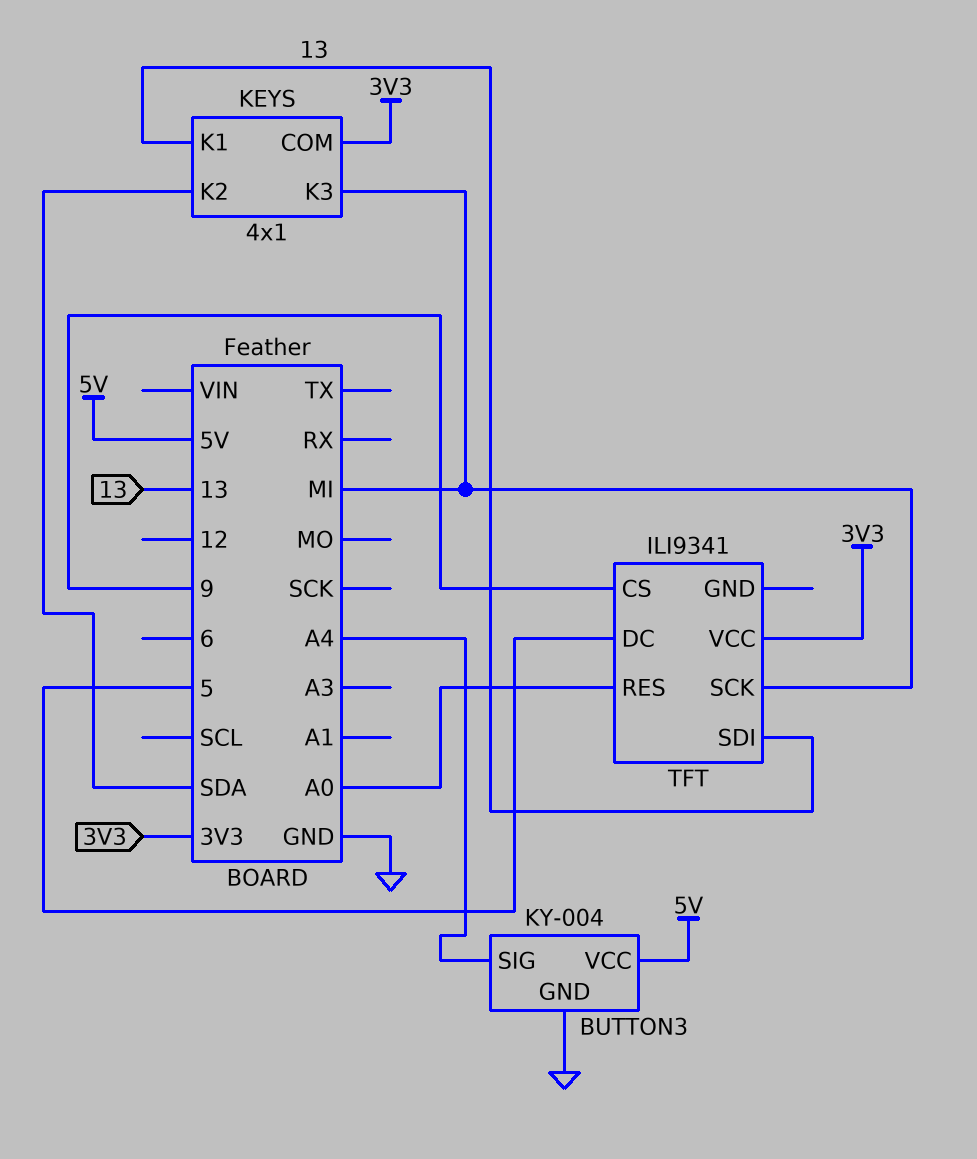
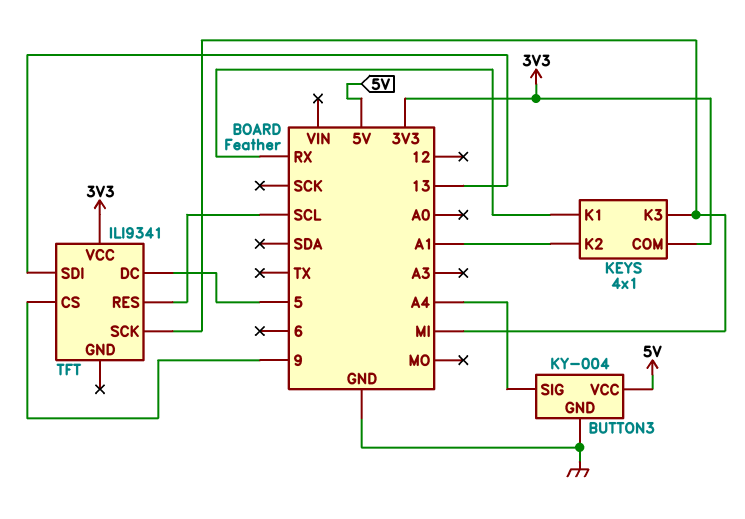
KEYS pin K1: 13 -> RX
KEYS pin K2: SDA -> A1
TFT pin RES: A0 -> SCL

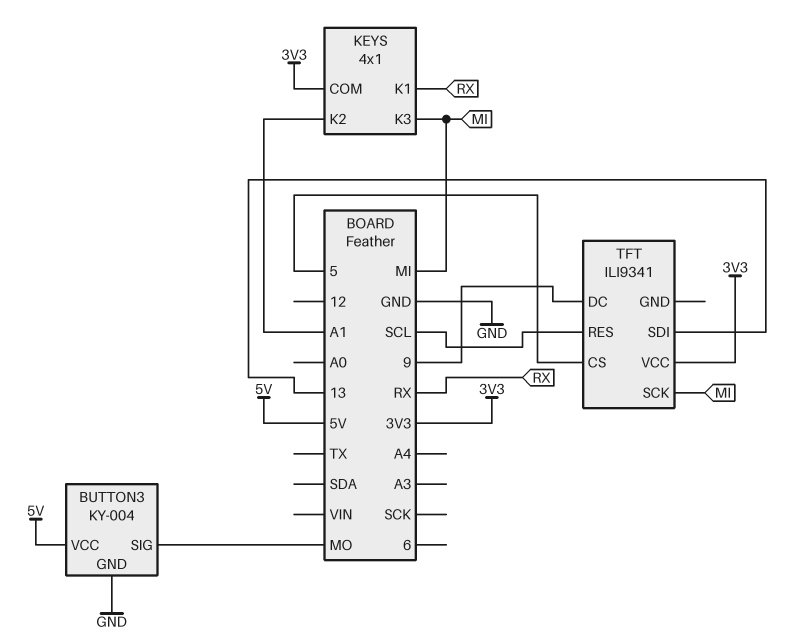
BUTTON3 pin SIG: A4 -> MO
TFT pin CS: 9 -> 5
TFT pin DC: 5 -> 9

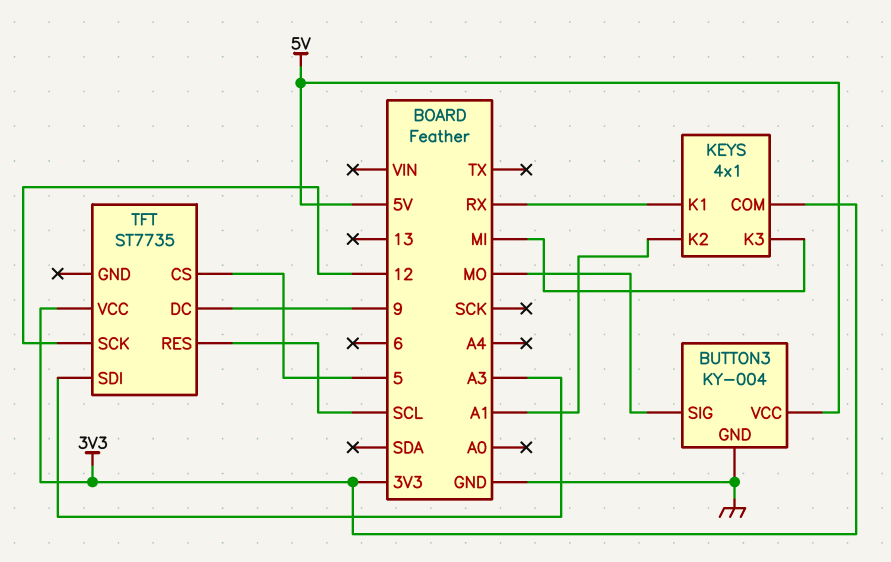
TFT: ILI9341 -> ST7735
TFT pin SCK: MI -> 12
TFT pin SDI: 13 -> A3

